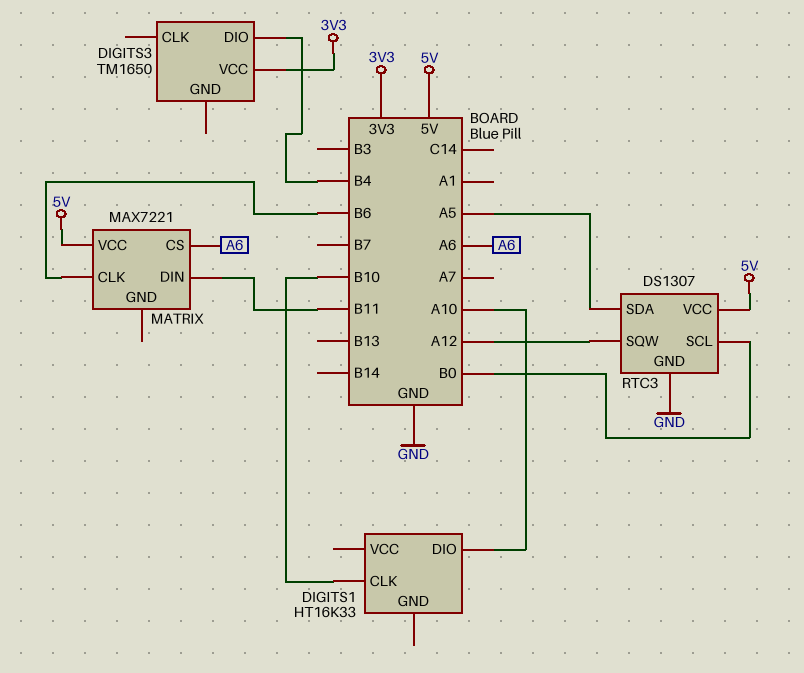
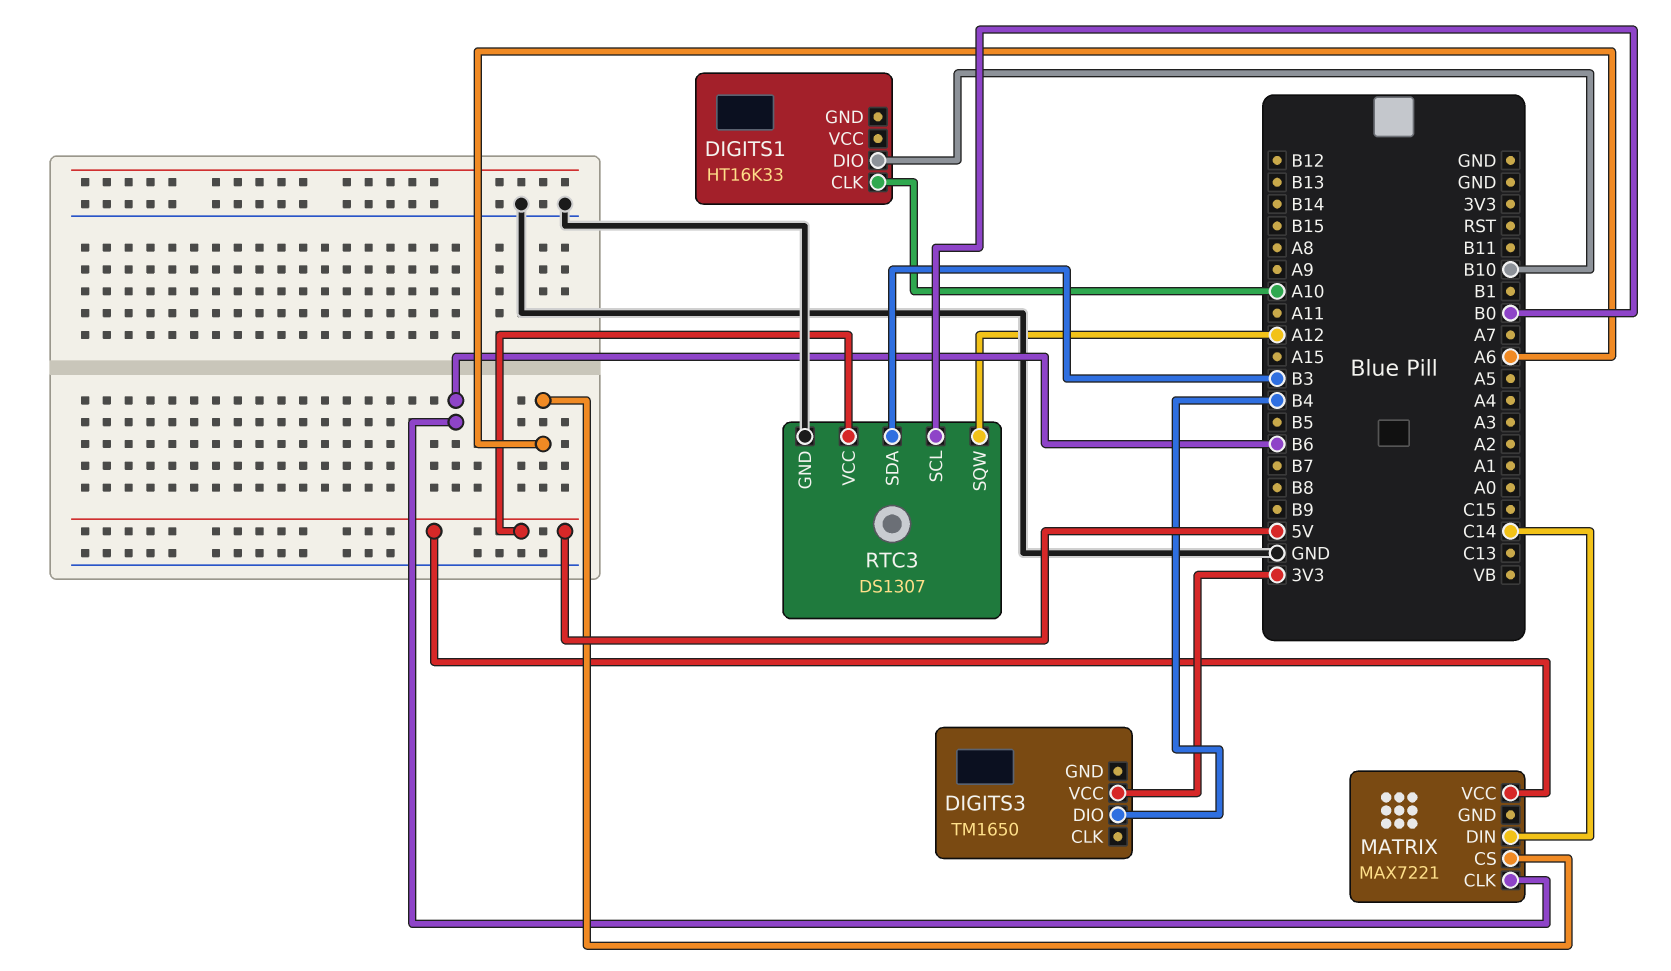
DIGITS1 pin CLK: B10 -> A10
DIGITS1 pin DIO: A10 -> B10
MATRIX pin DIN: B11 -> C14
RTC3 pin SDA: A5 -> B3

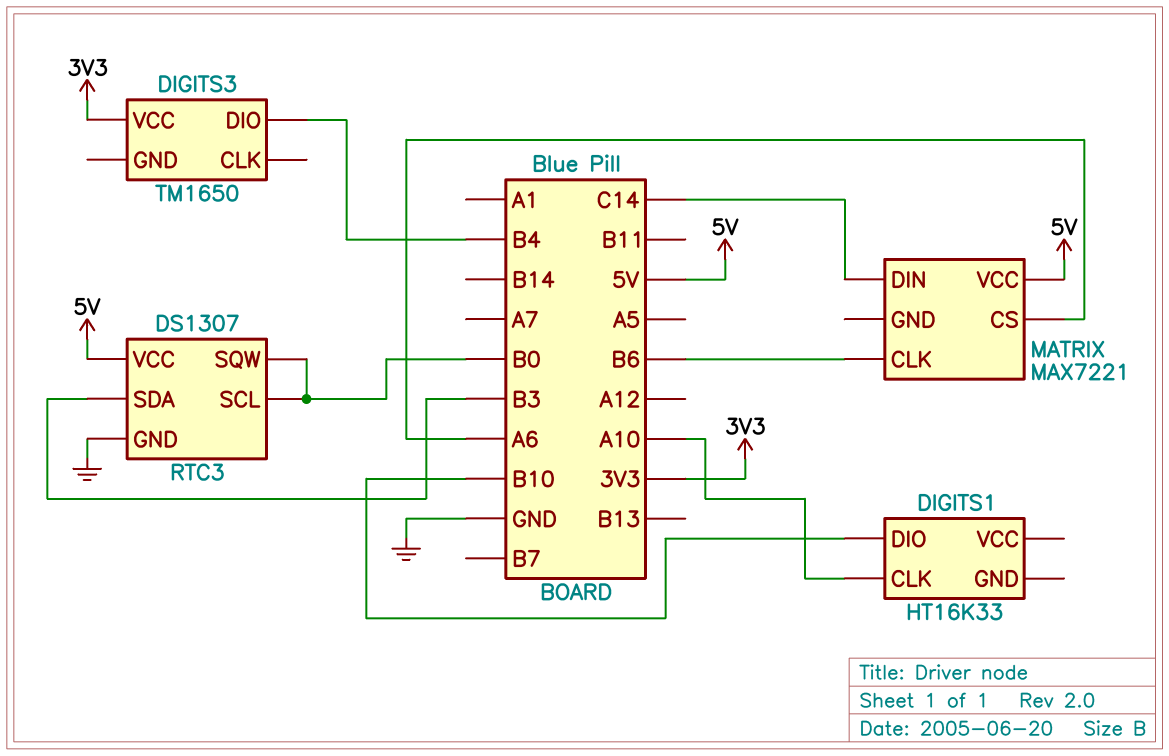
RTC3 pin SQW: A12 -> B0

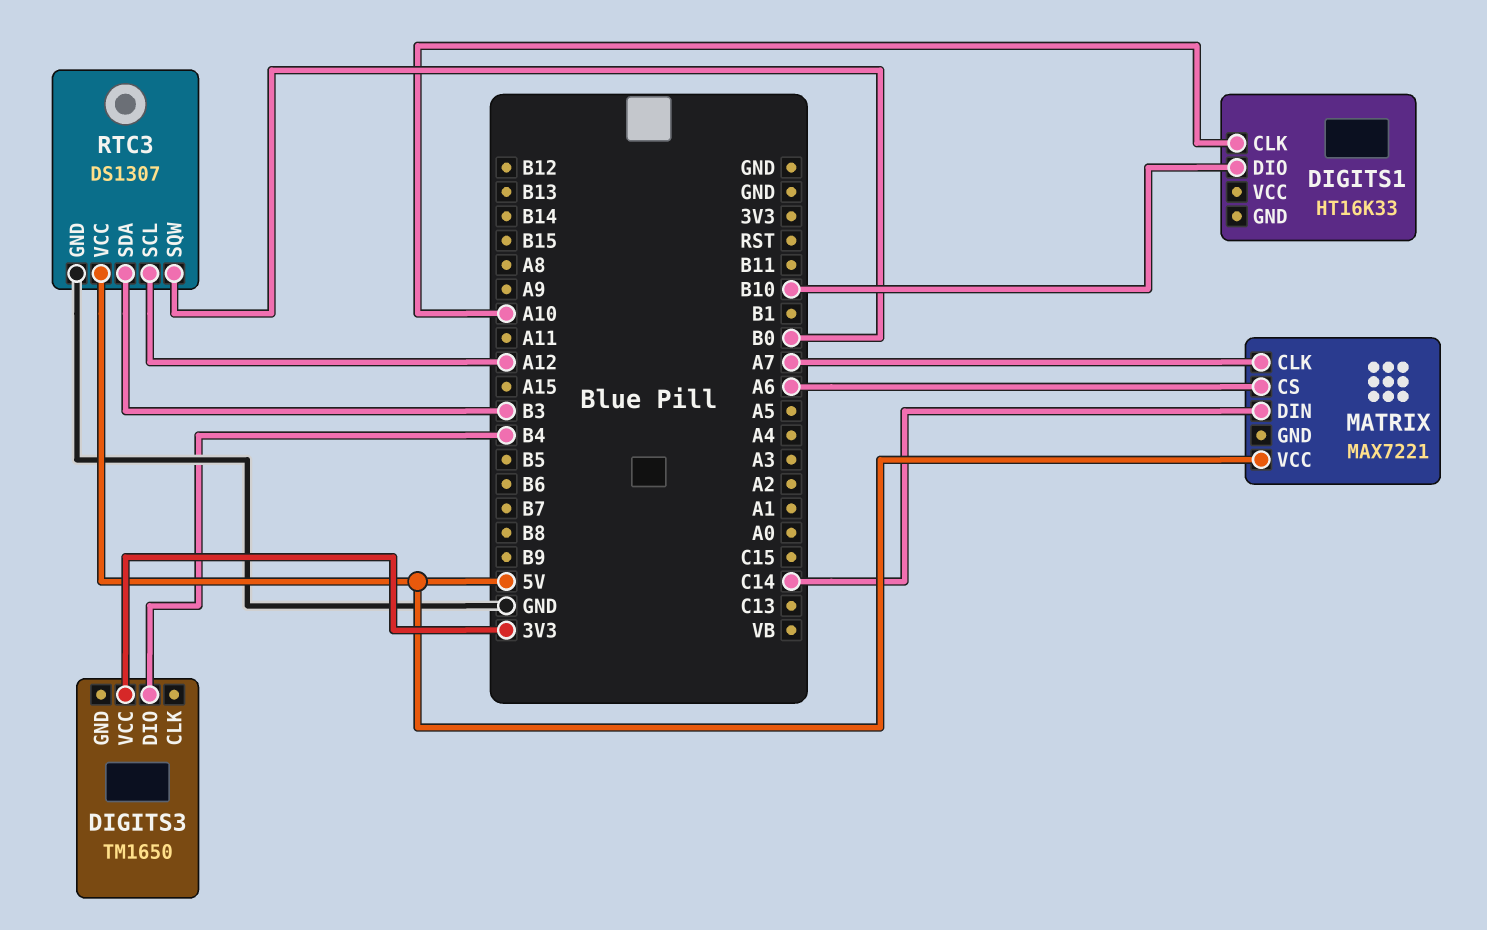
MATRIX pin CLK: B6 -> A7
RTC3 pin SCL: B0 -> A12

